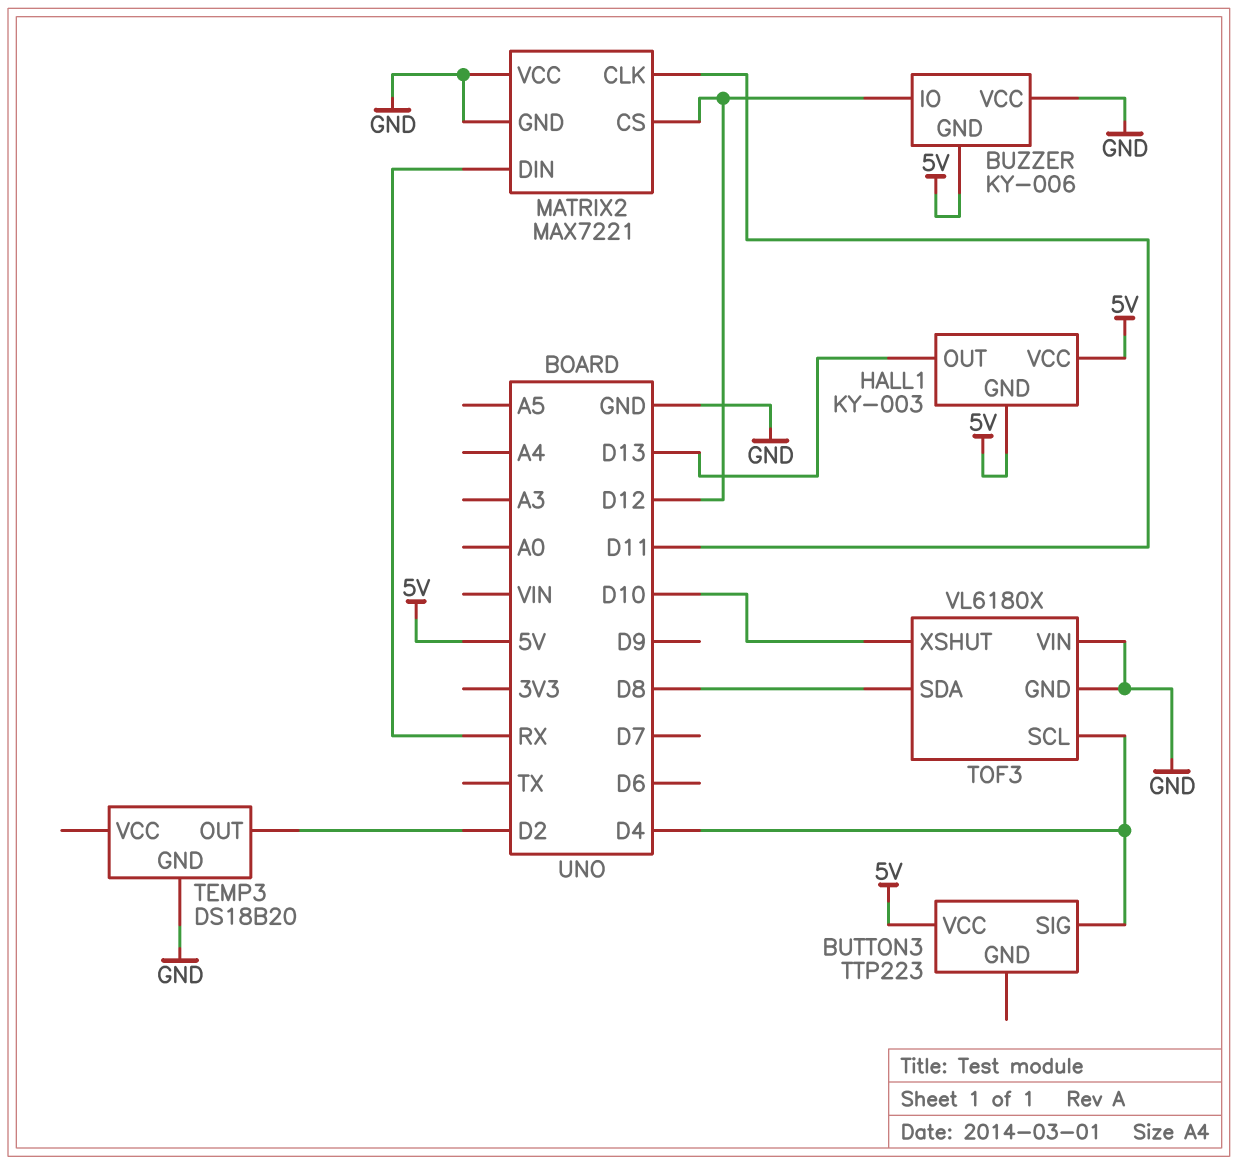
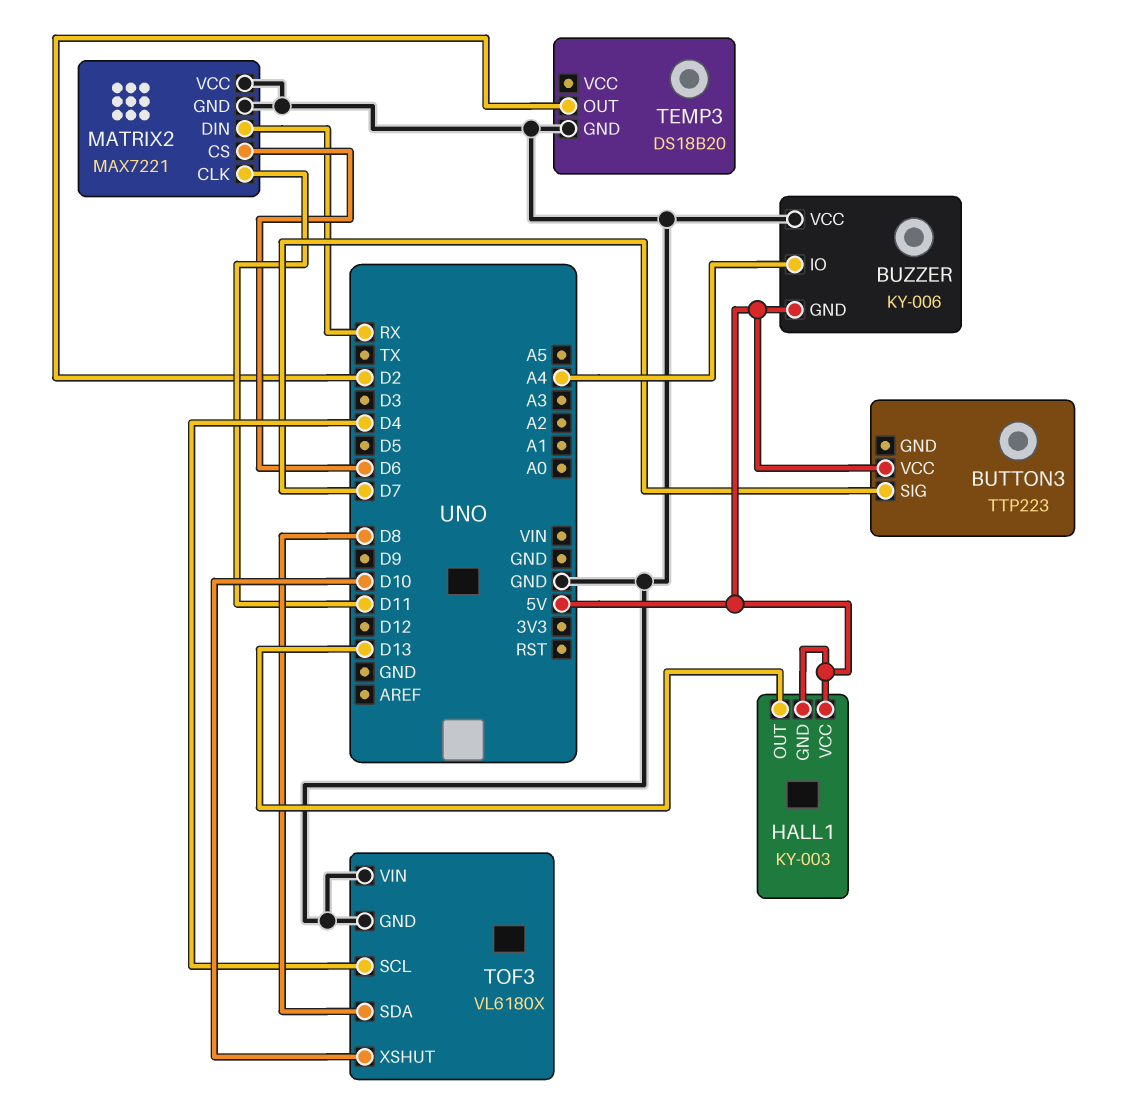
BUTTON3 pin SIG: D4 -> D7
BUZZER pin IO: D12 -> A4
MATRIX2 pin CS: D12 -> D6

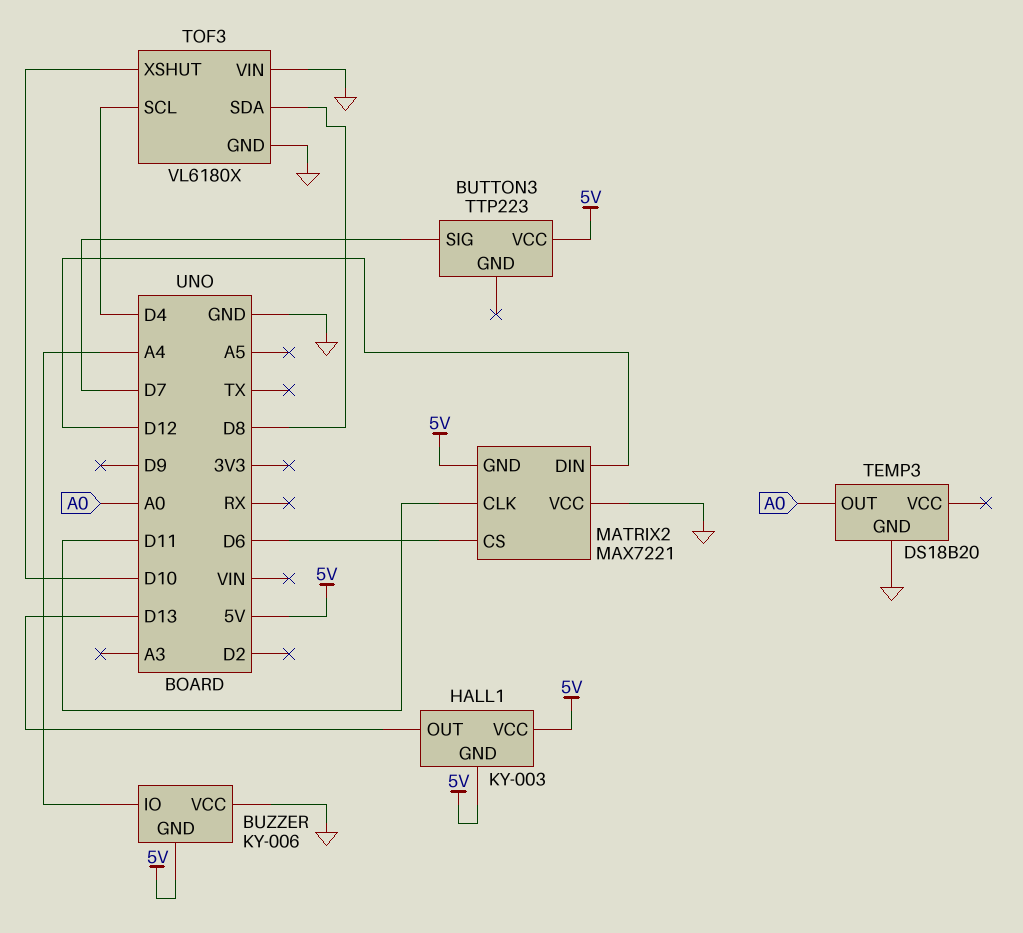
MATRIX2 pin DIN: RX -> D12
MATRIX2 pin GND: GND -> 5V
TEMP3 pin OUT: D2 -> A0

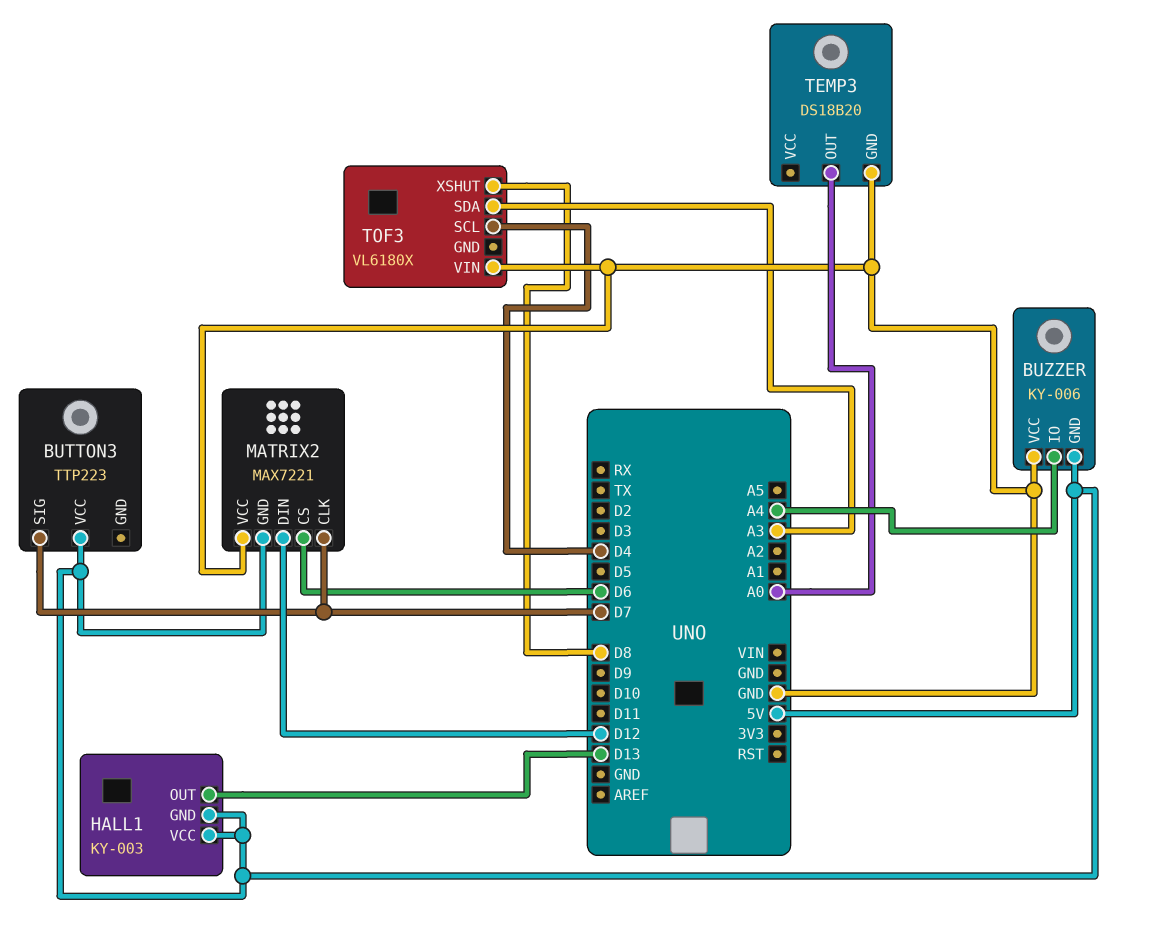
MATRIX2 pin CLK: D11 -> D7
TOF3 pin GND: GND -> none
TOF3 pin SDA: D8 -> A3
TOF3 pin XSHUT: D10 -> D8

